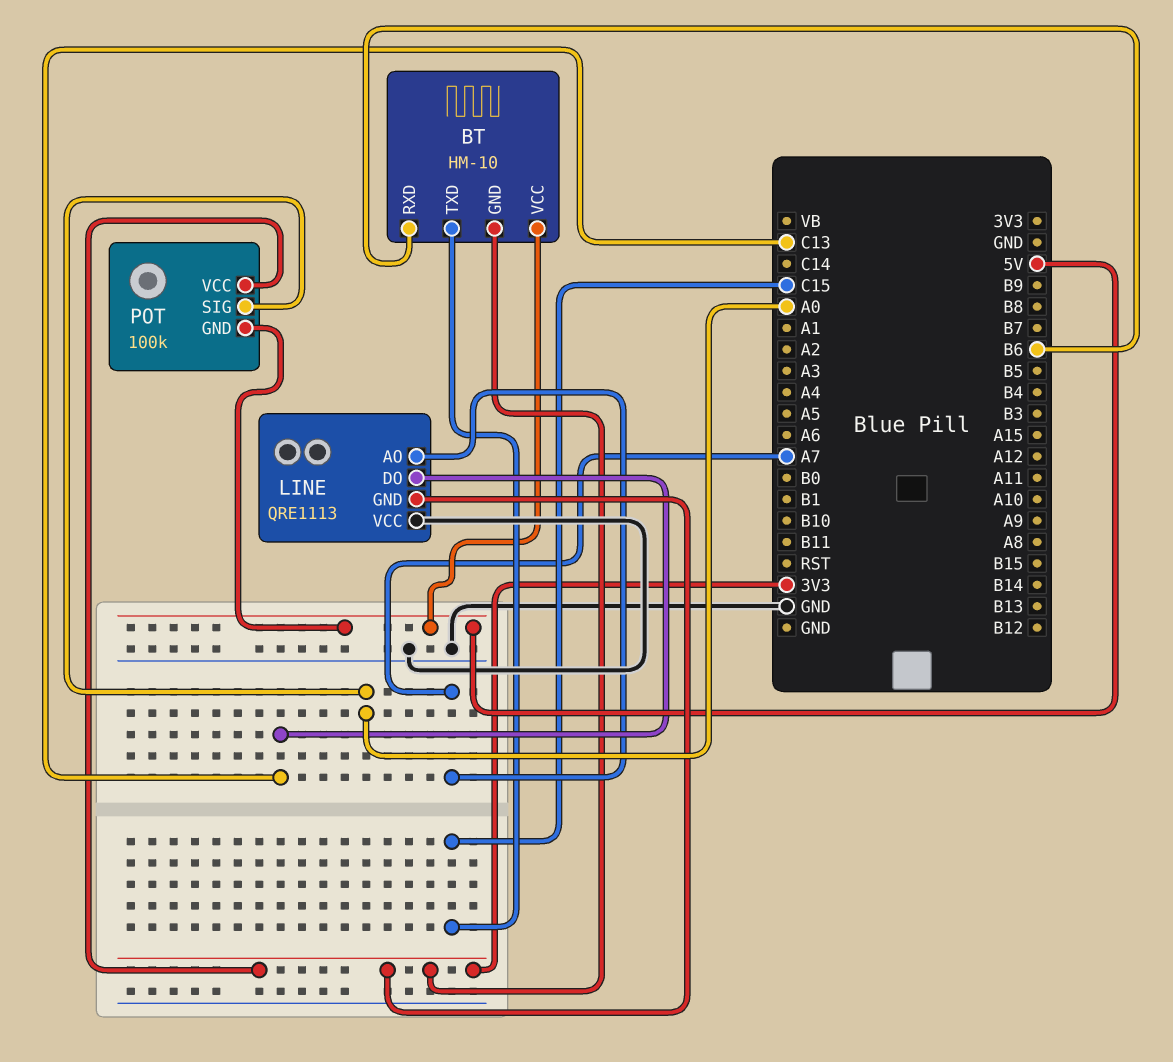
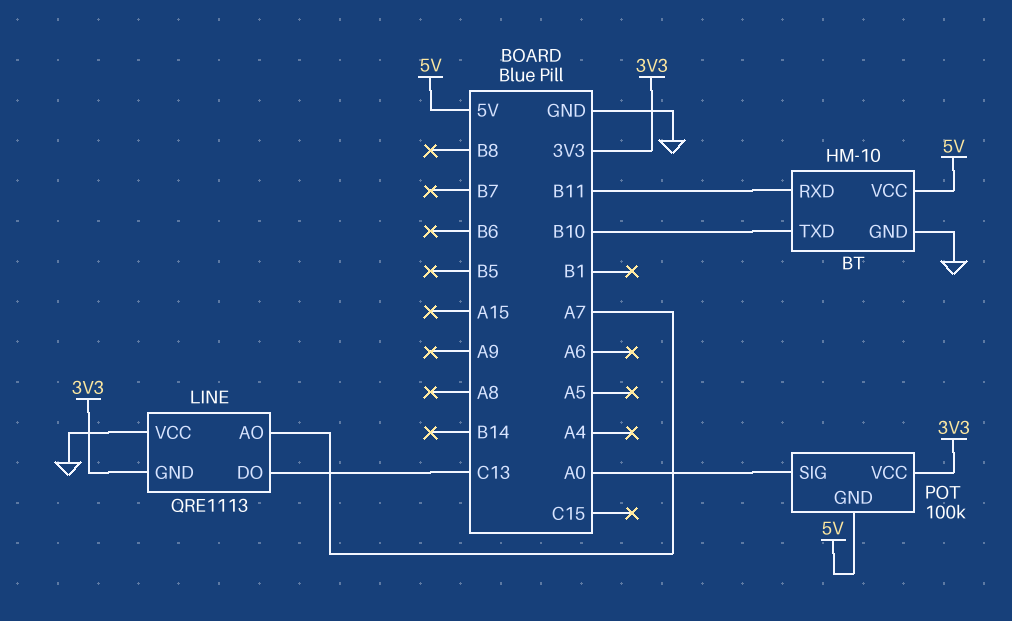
BT pin GND: 3V3 -> GND
BT pin RXD: B6 -> B11
BT pin TXD: C15 -> B10

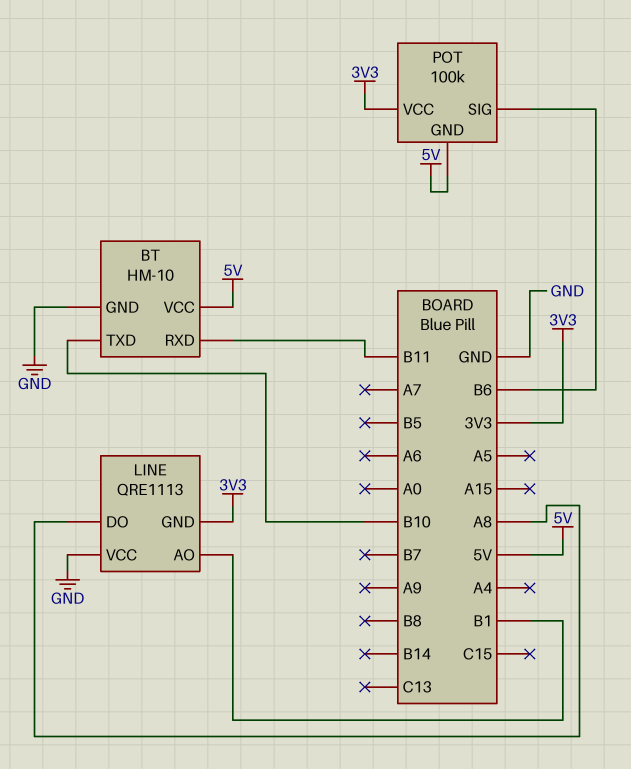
LINE pin AO: A7 -> B1
LINE pin DO: C13 -> A8
POT pin SIG: A0 -> B6

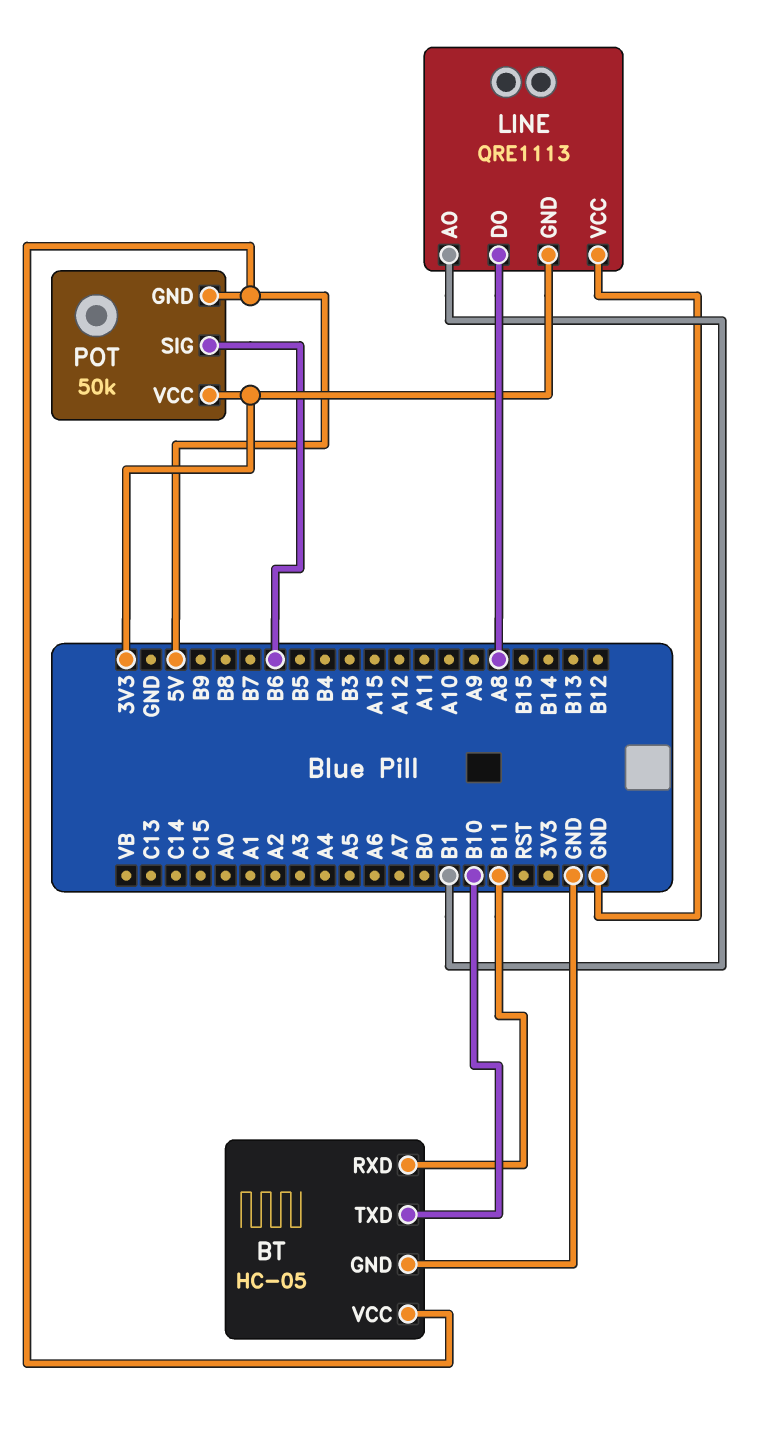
BT: HM-10 -> HC-05
POT: 100k -> 50k

